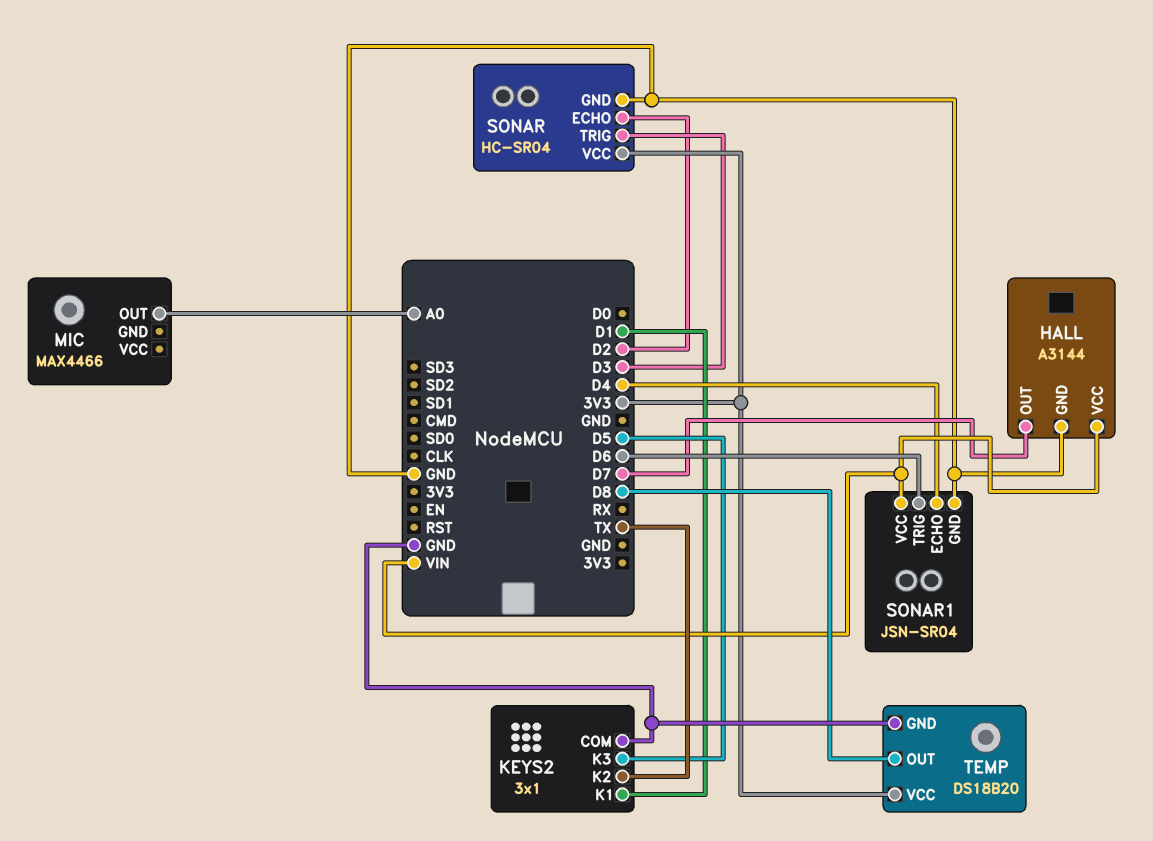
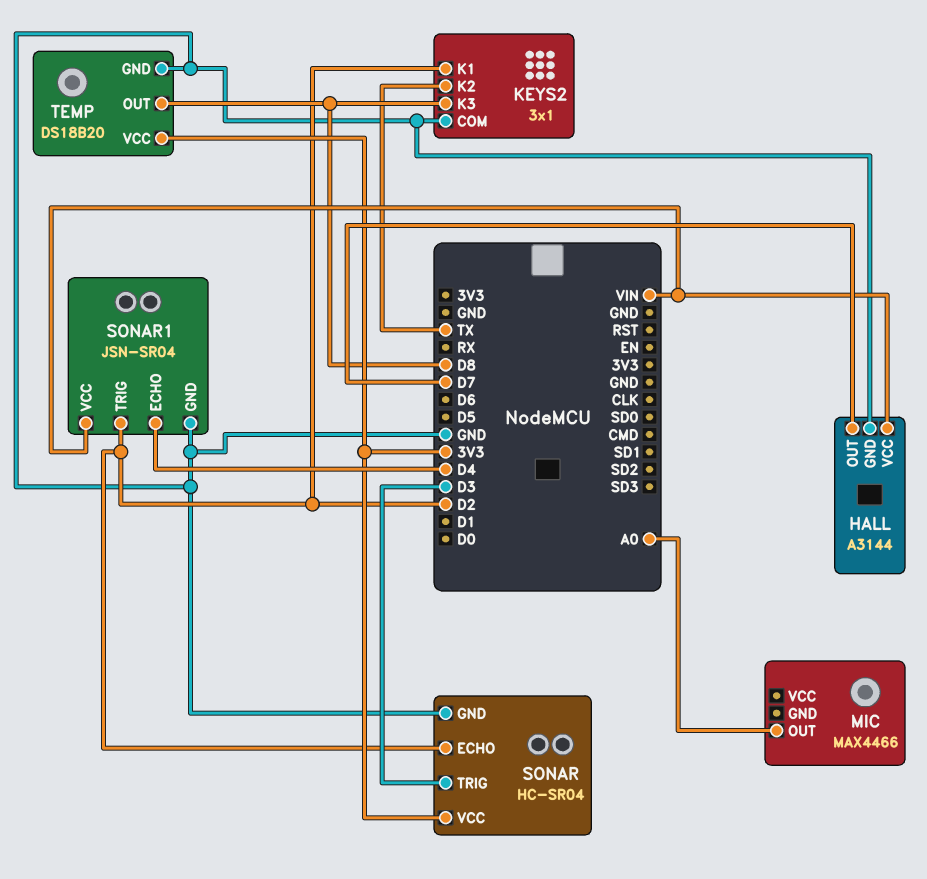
KEYS2 pin K1: D1 -> D2
KEYS2 pin K3: D5 -> D8
SONAR1 pin TRIG: D6 -> D2

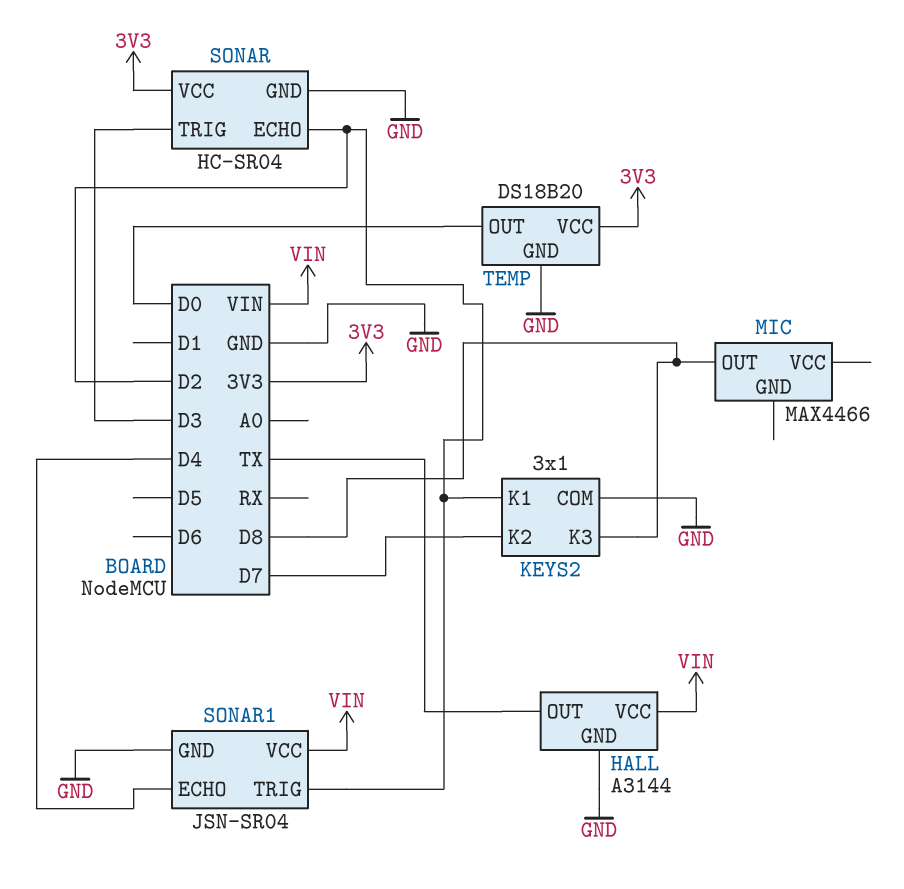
HALL pin OUT: D7 -> TX
KEYS2 pin K2: TX -> D7
MIC pin OUT: A0 -> D8
TEMP pin OUT: D8 -> D0

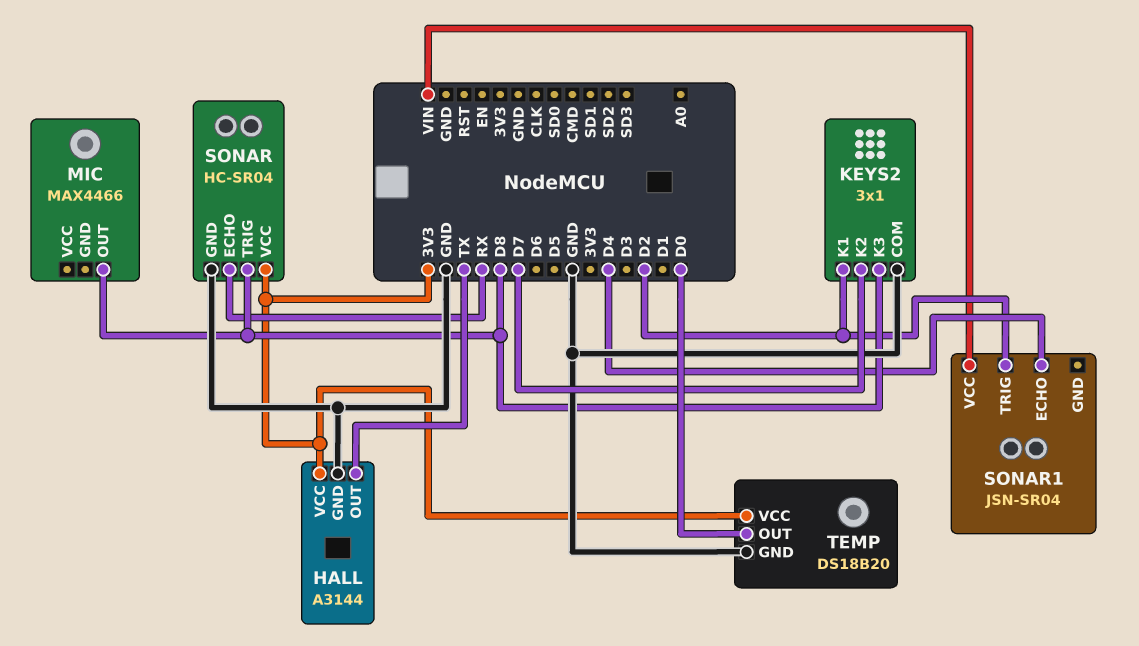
HALL pin VCC: VIN -> 3V3
SONAR pin ECHO: D2 -> RX
SONAR pin TRIG: D3 -> D8
SONAR1 pin GND: GND -> none

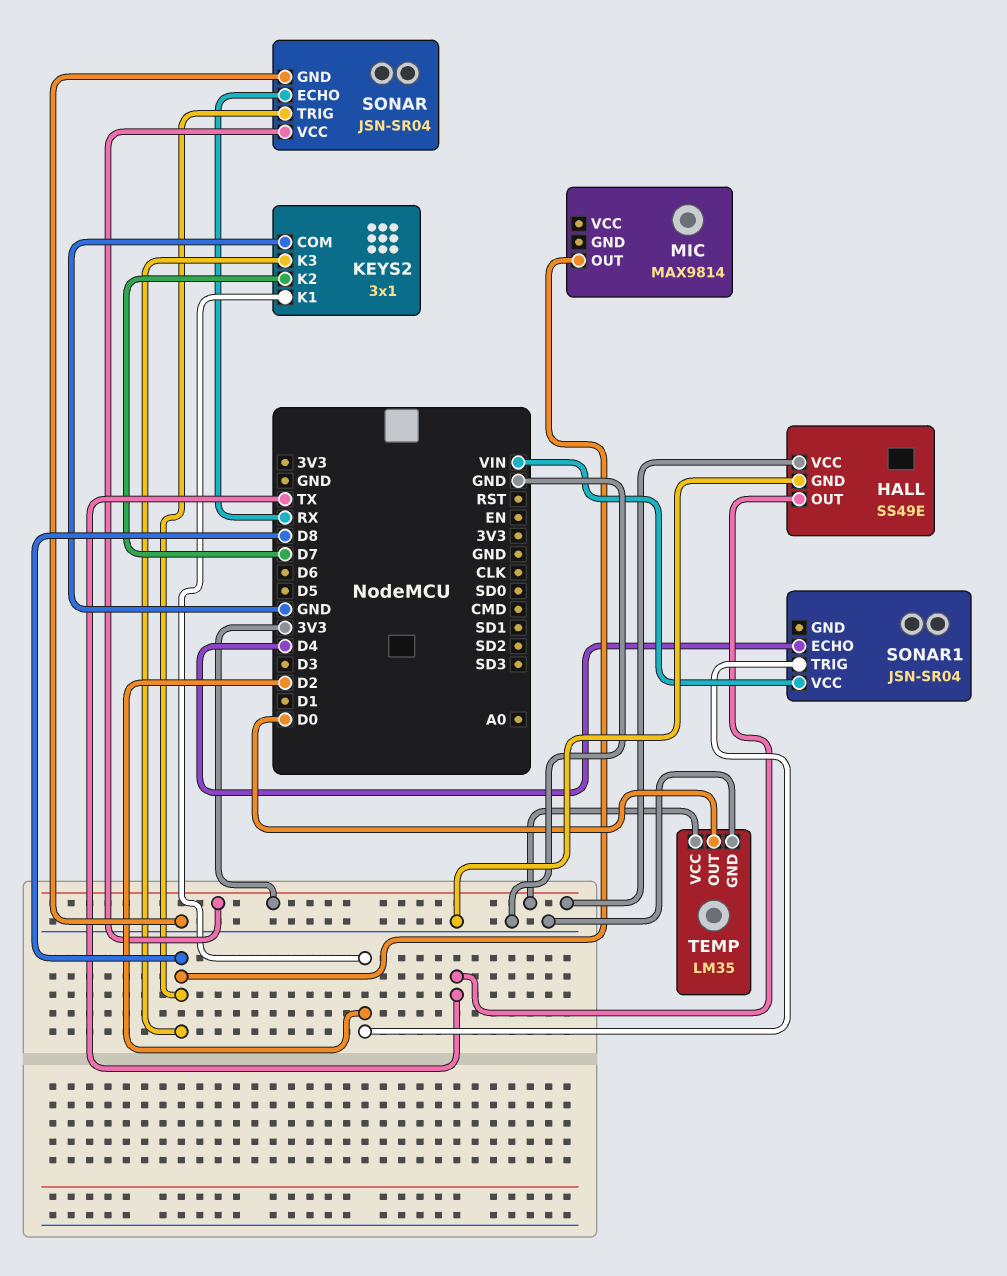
HALL: A3144 -> SS49E
MIC: MAX4466 -> MAX9814
SONAR: HC-SR04 -> JSN-SR04
TEMP: DS18B20 -> LM35

